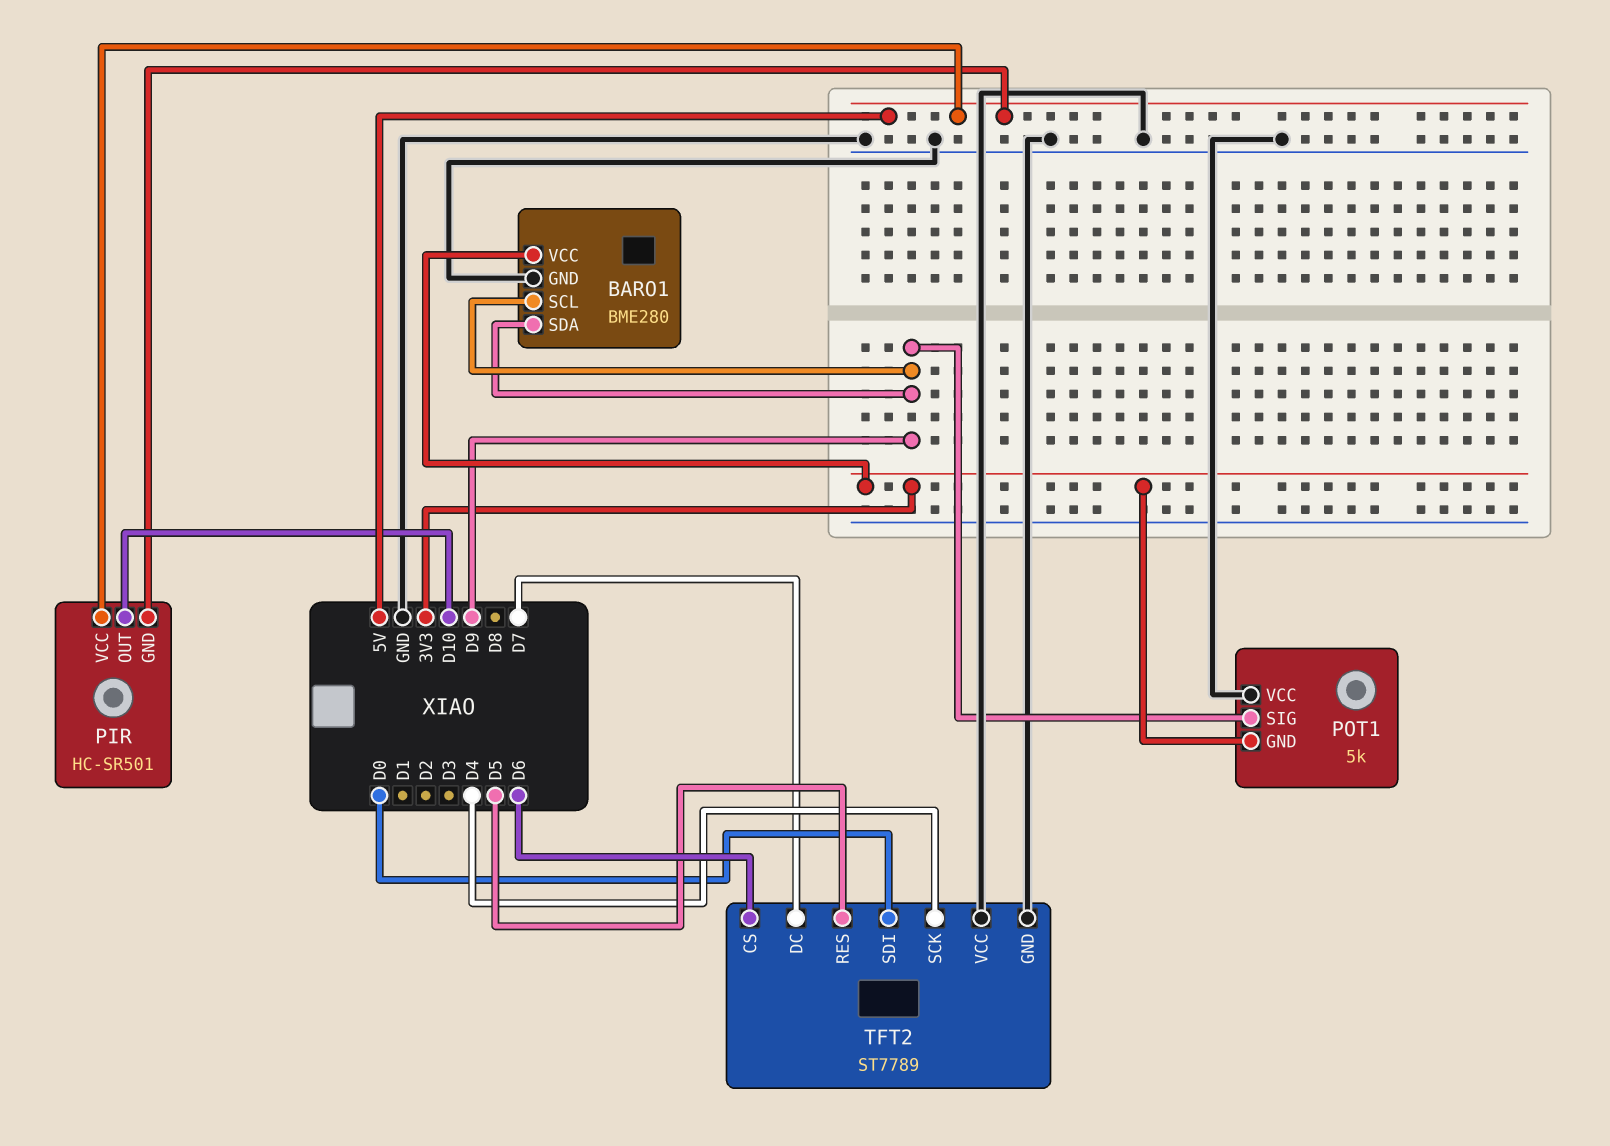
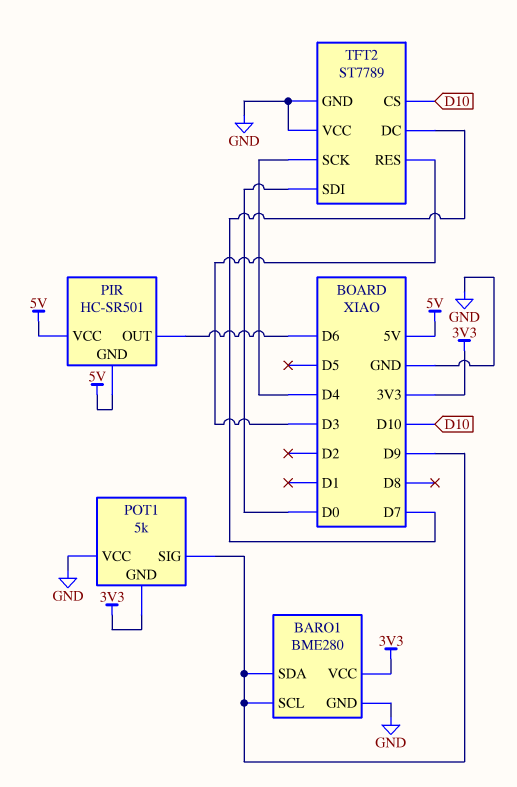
PIR pin OUT: D10 -> D6
TFT2 pin CS: D6 -> D10
TFT2 pin RES: D5 -> D3

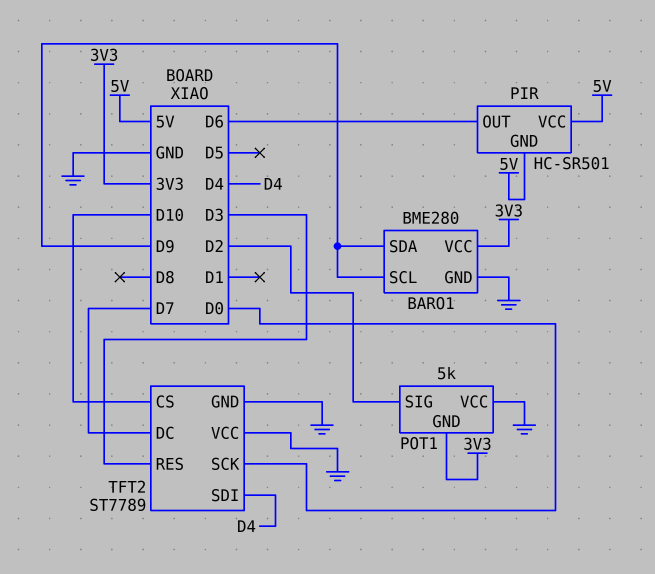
POT1 pin SIG: D9 -> D2
TFT2 pin SCK: D4 -> D0
TFT2 pin SDI: D0 -> D4

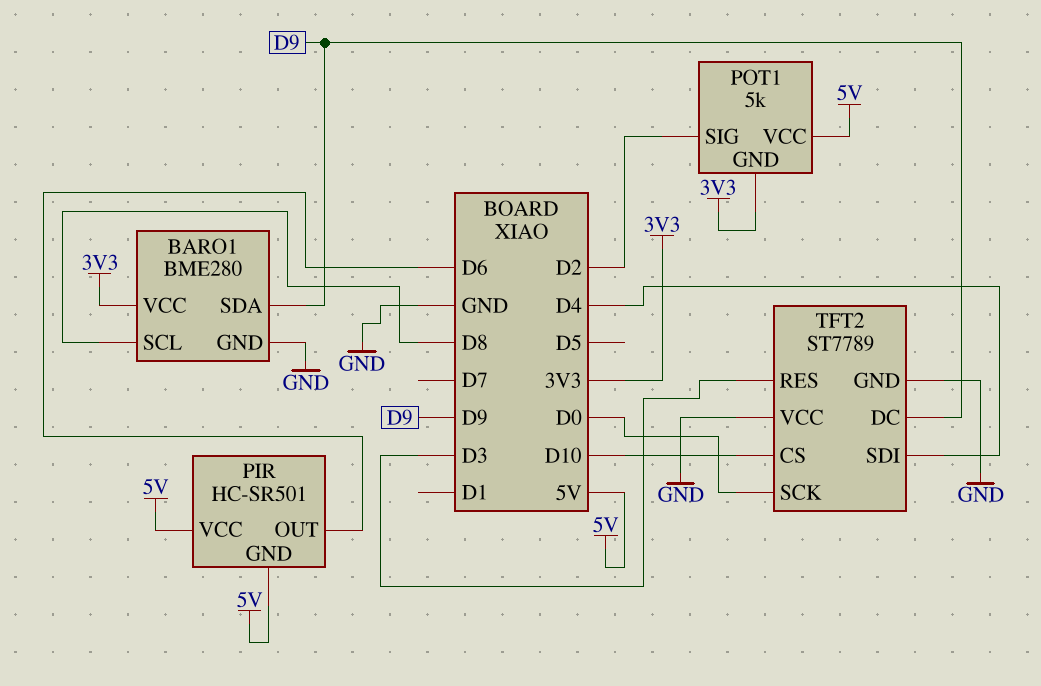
BARO1 pin SCL: D9 -> D8
POT1 pin VCC: GND -> 5V
TFT2 pin DC: D7 -> D9

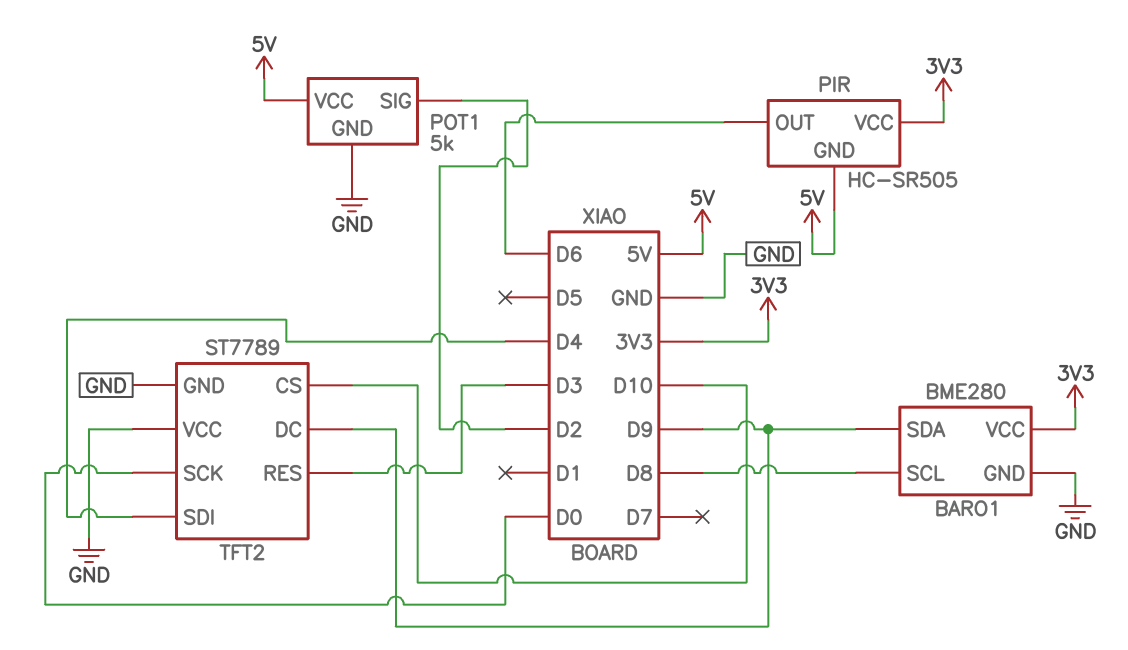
PIR: HC-SR501 -> HC-SR505
PIR pin VCC: 5V -> 3V3
POT1 pin GND: 3V3 -> GND

